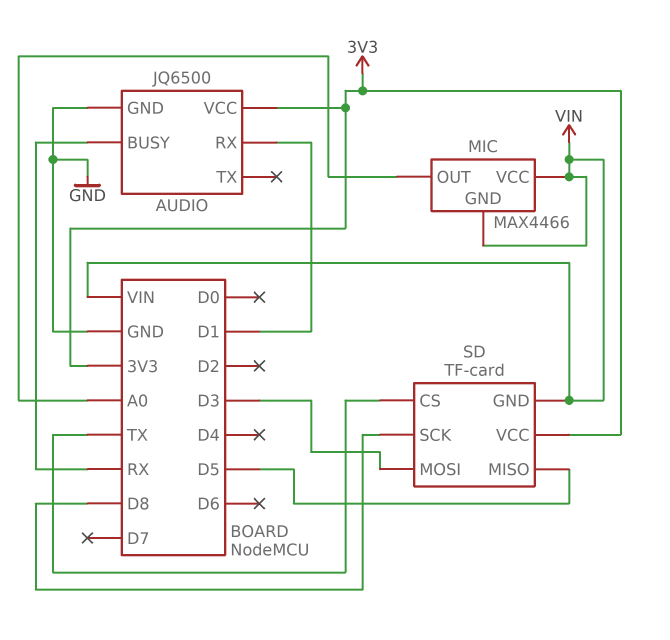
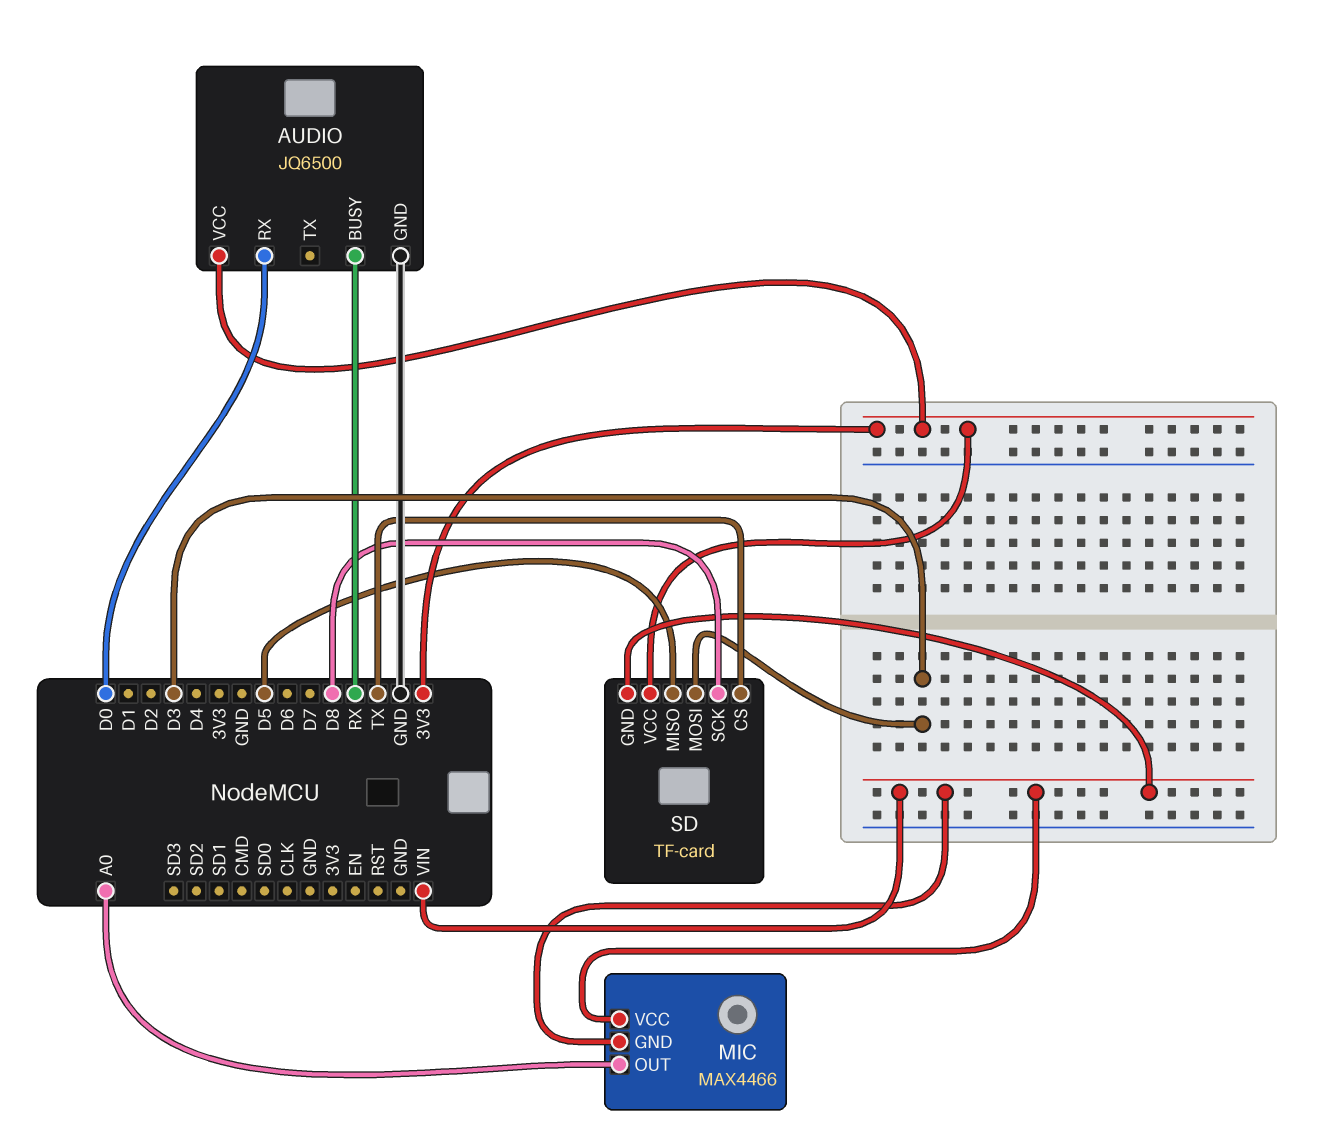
AUDIO pin RX: D1 -> D0

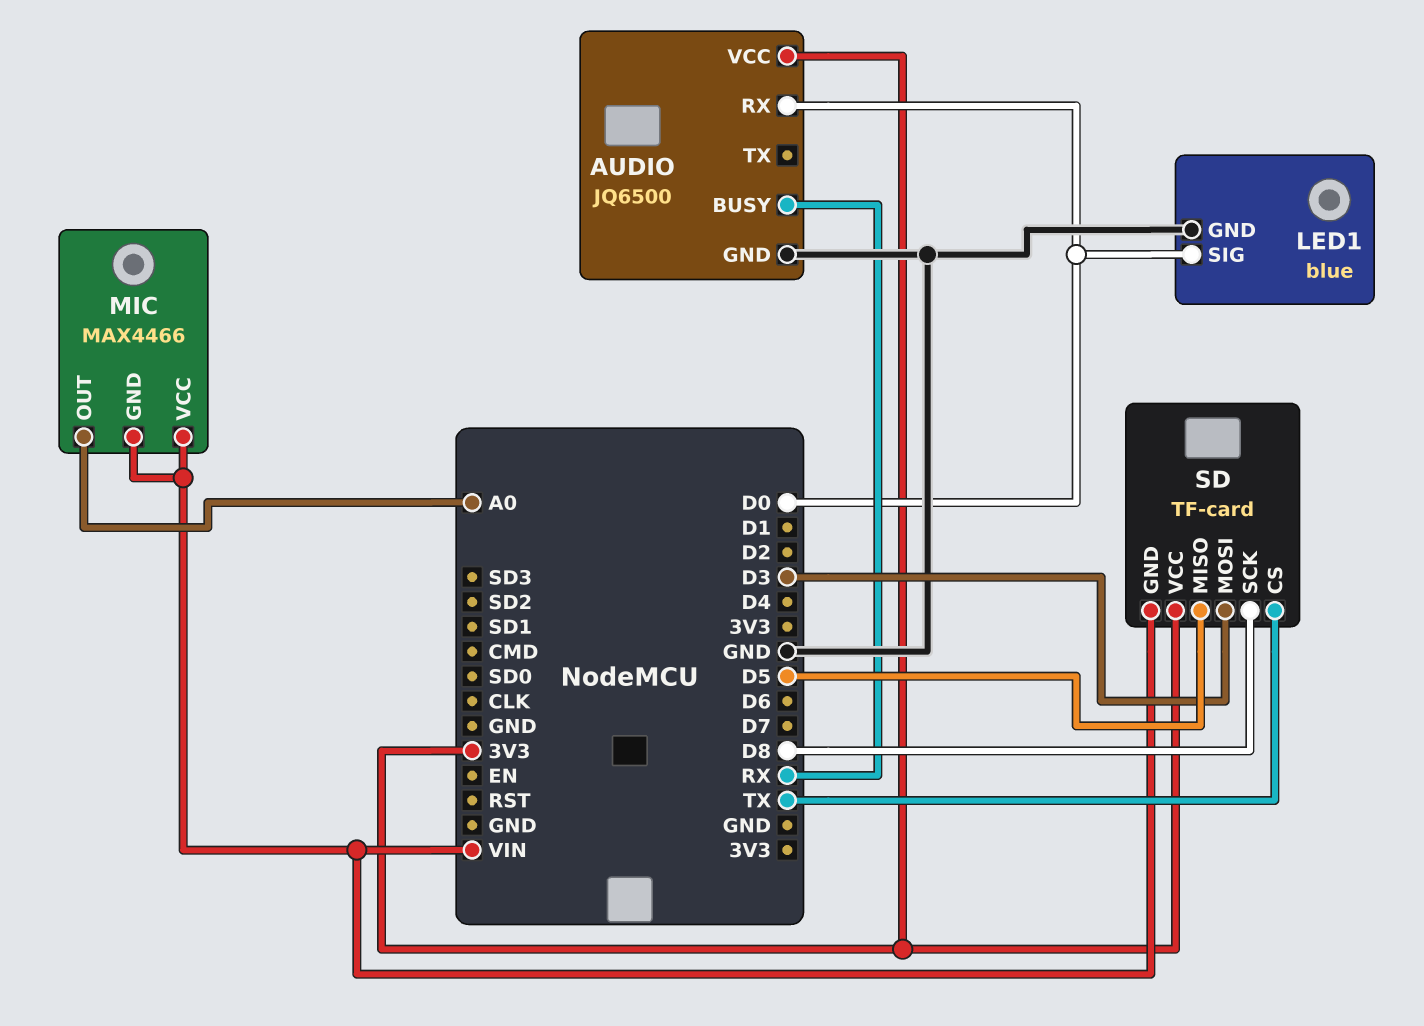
LED1: none -> blue
LED1 pin GND: none -> GND
LED1 pin SIG: none -> D0

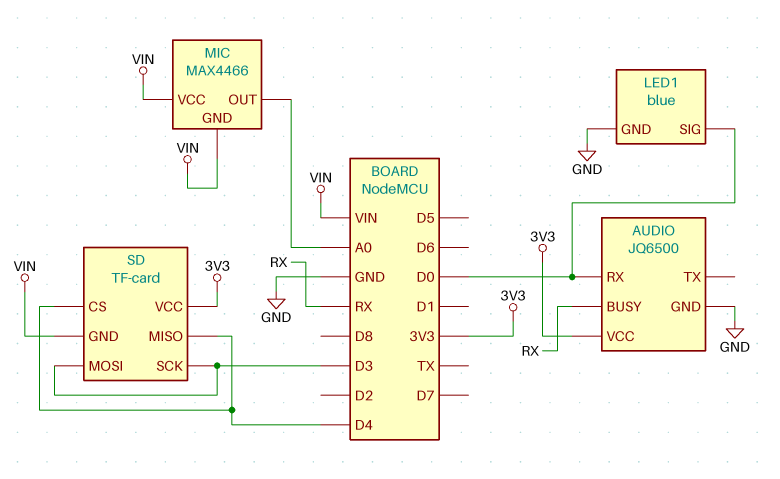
SD pin CS: TX -> D4
SD pin MISO: D5 -> D4
SD pin SCK: D8 -> D3

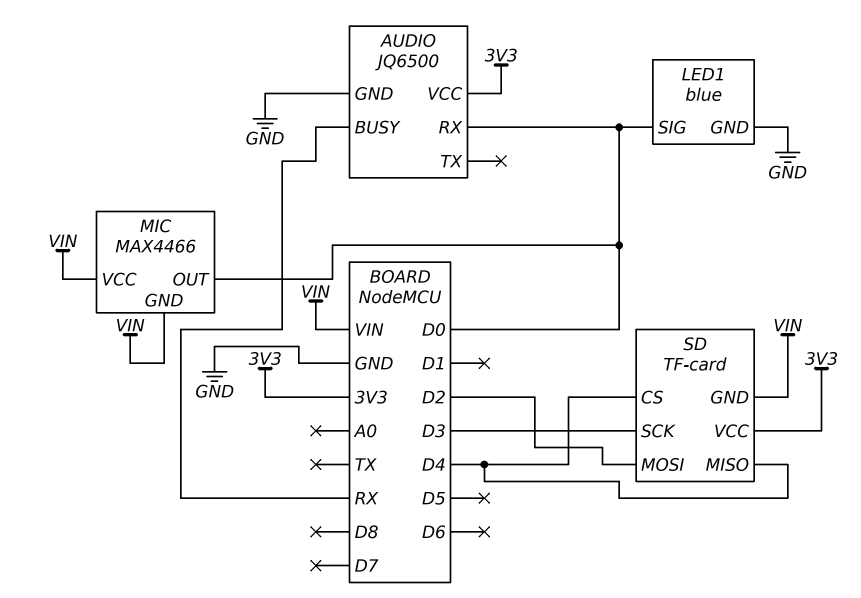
MIC pin OUT: A0 -> D0
SD pin MOSI: D3 -> D2

